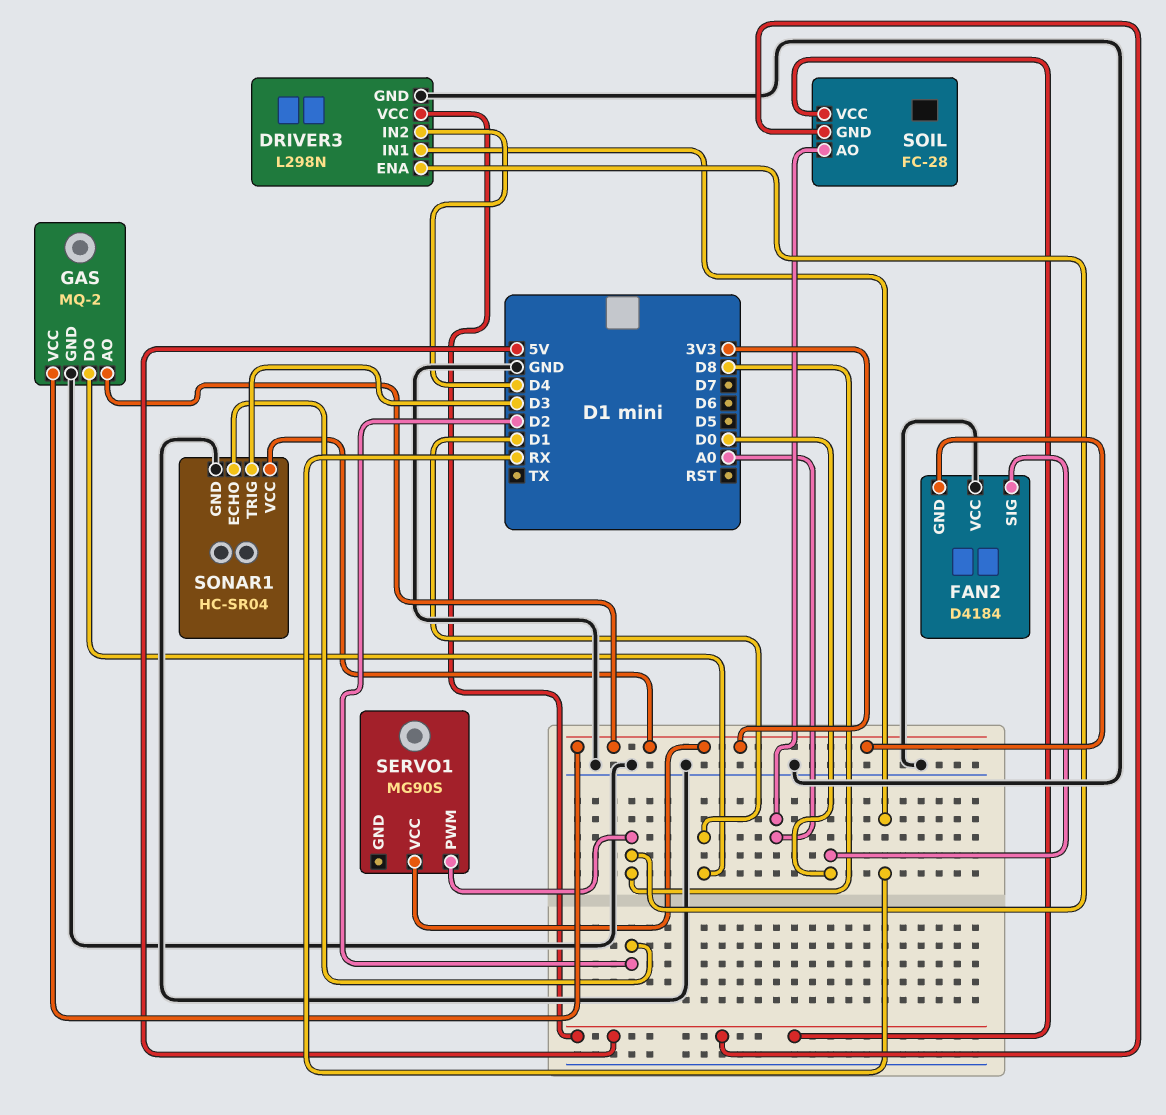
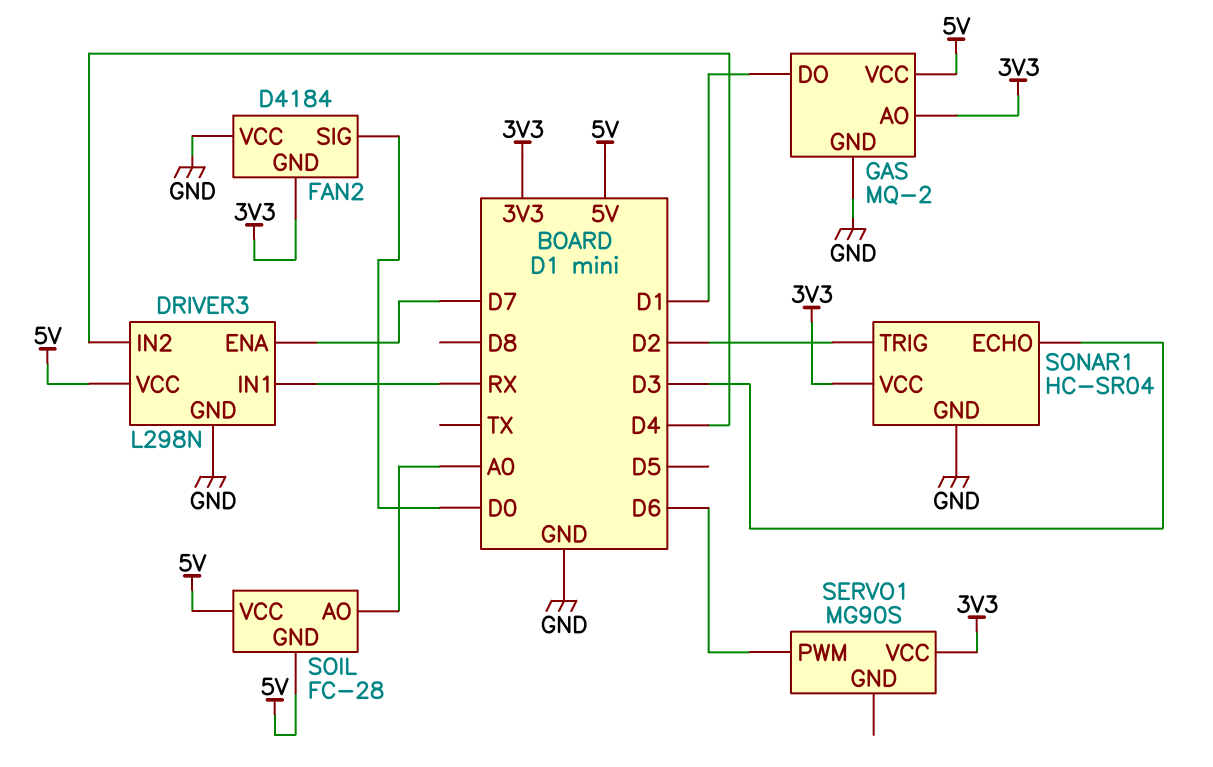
DRIVER3 pin ENA: D8 -> D7
GAS pin VCC: 3V3 -> 5V
SERVO1 pin PWM: D8 -> D6
SONAR1 pin ECHO: D2 -> D3
SONAR1 pin TRIG: D3 -> D2

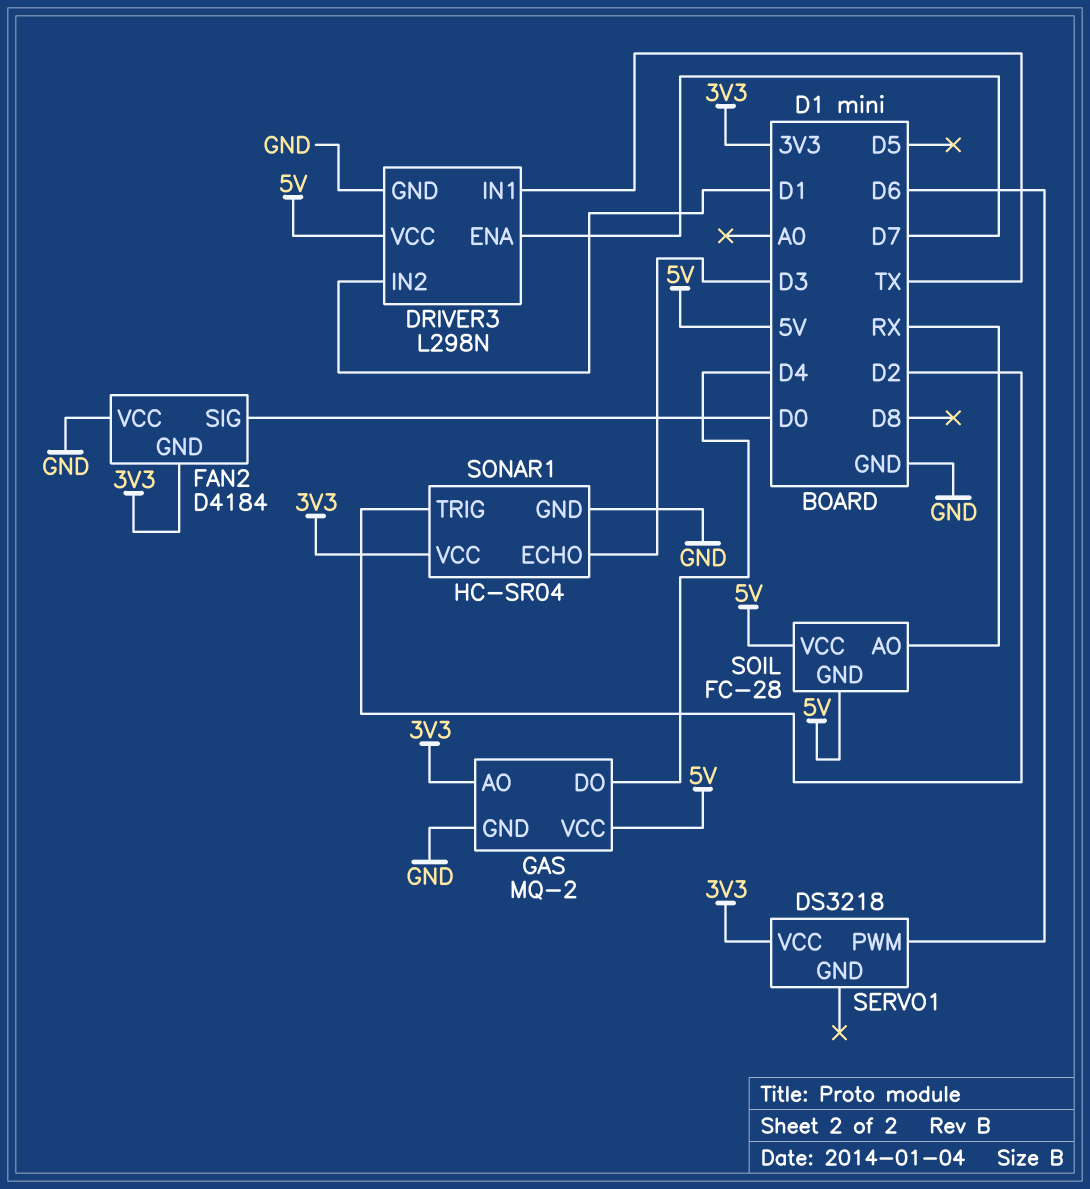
DRIVER3 pin IN1: RX -> TX
DRIVER3 pin IN2: D4 -> D1
GAS pin DO: D1 -> D4
SERVO1: MG90S -> DS3218
SOIL pin AO: A0 -> RX

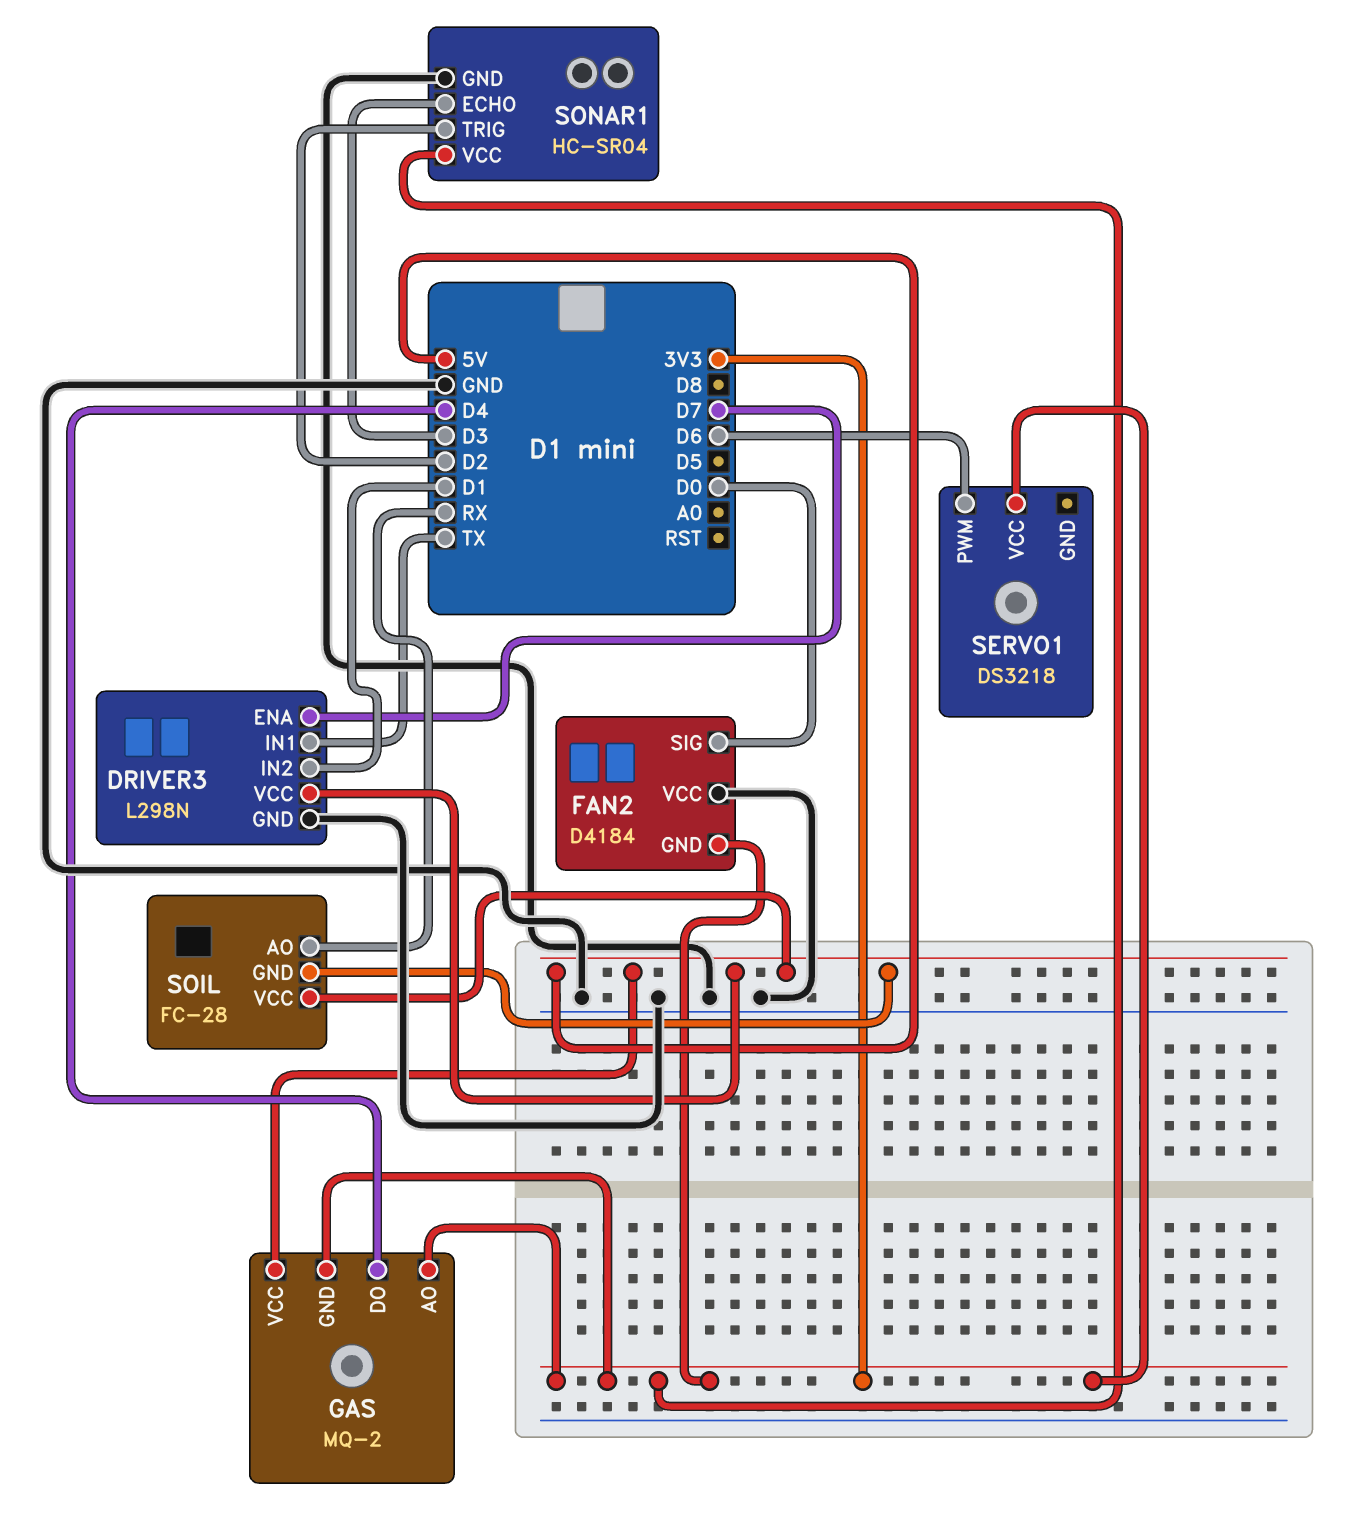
GAS pin GND: GND -> 3V3

